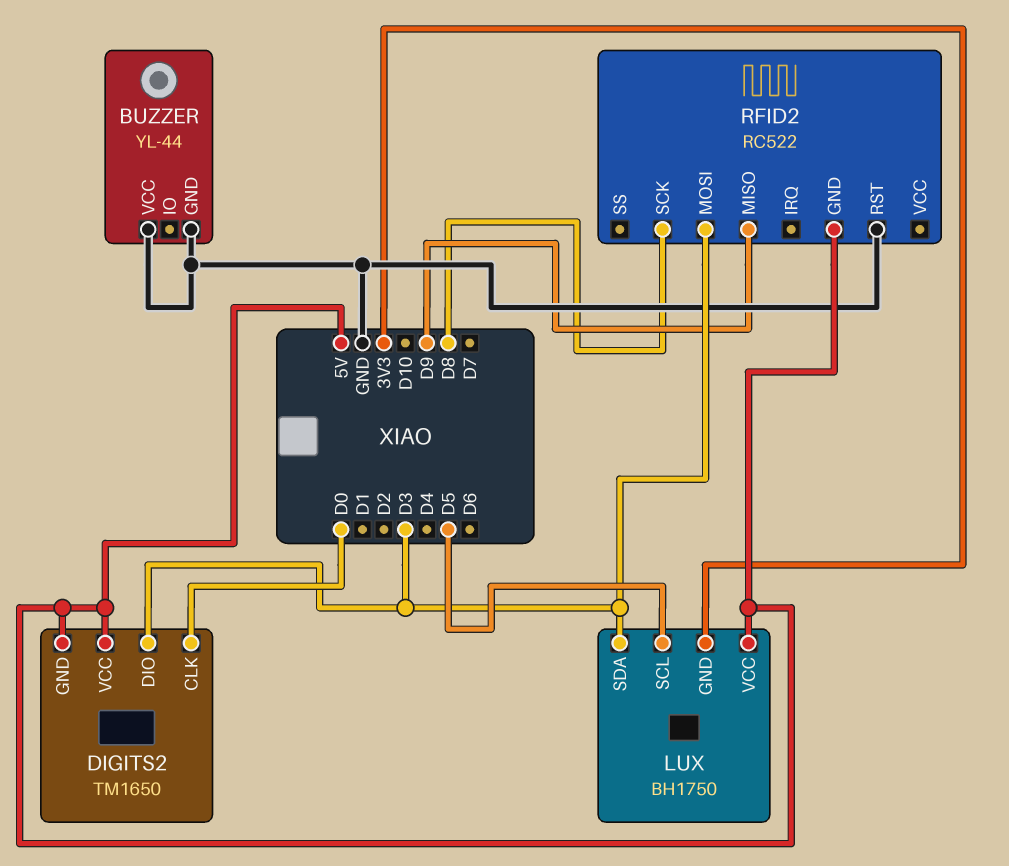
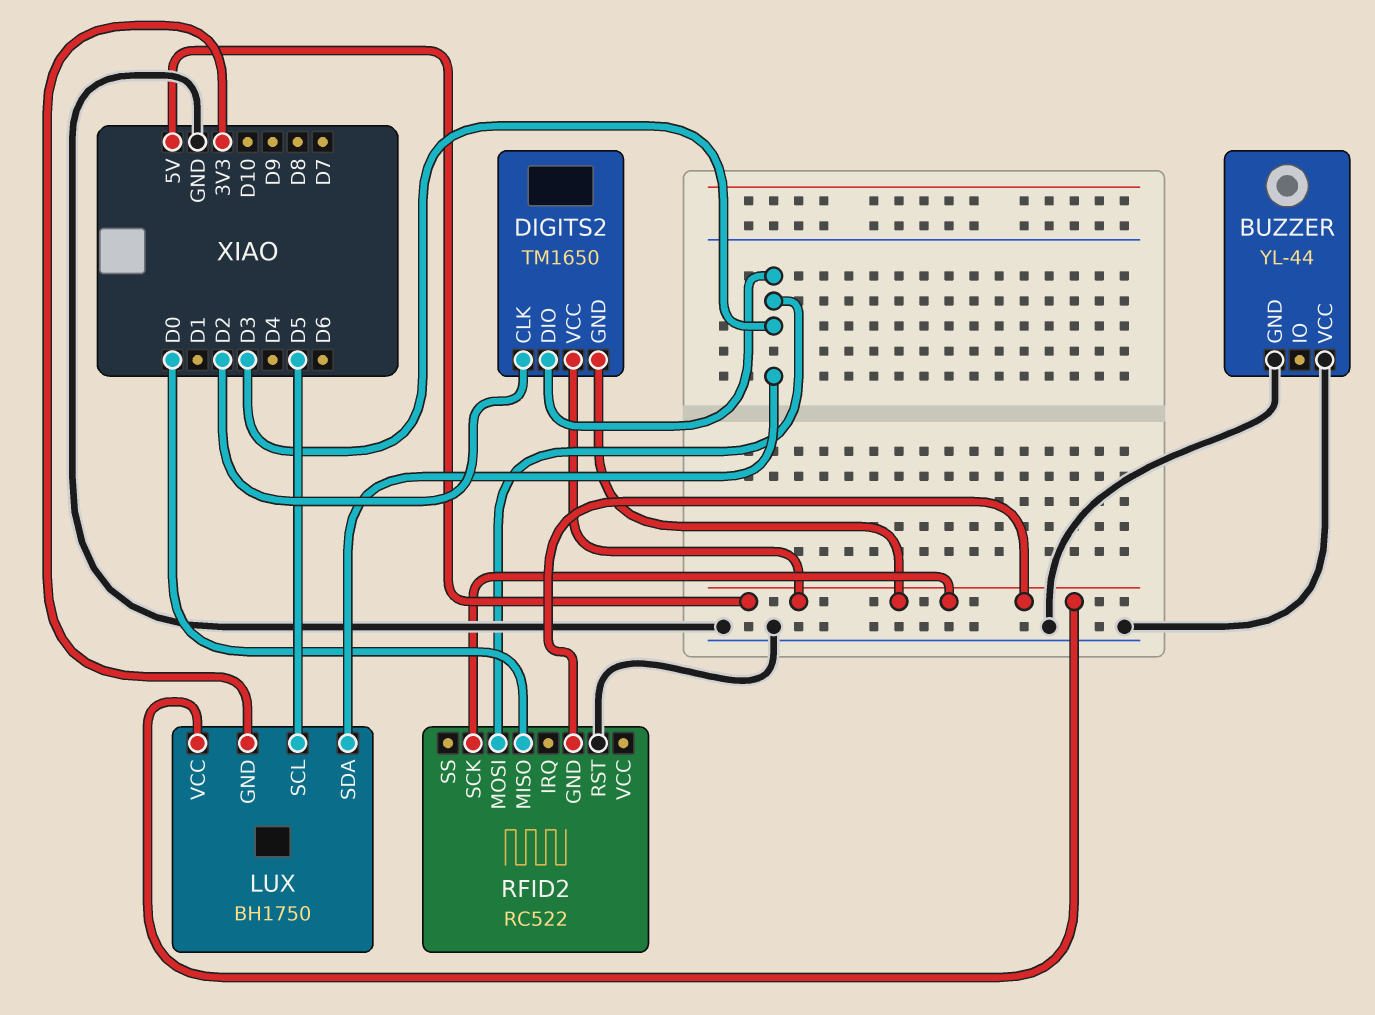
DIGITS2 pin CLK: D0 -> D2
RFID2 pin MISO: D9 -> D0
RFID2 pin SCK: D8 -> 5V

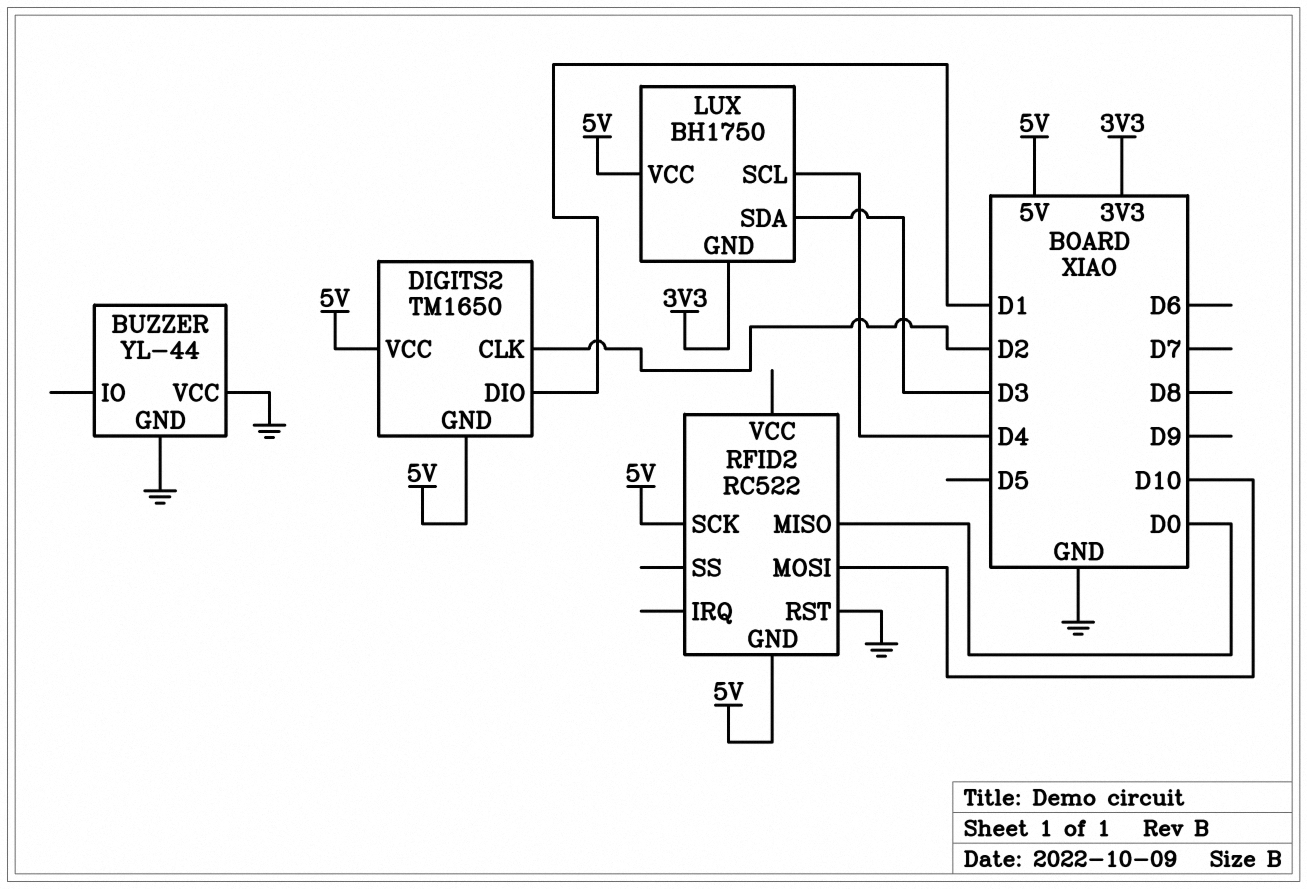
DIGITS2 pin DIO: D3 -> D1
LUX pin SCL: D5 -> D4
RFID2 pin MOSI: D3 -> D10

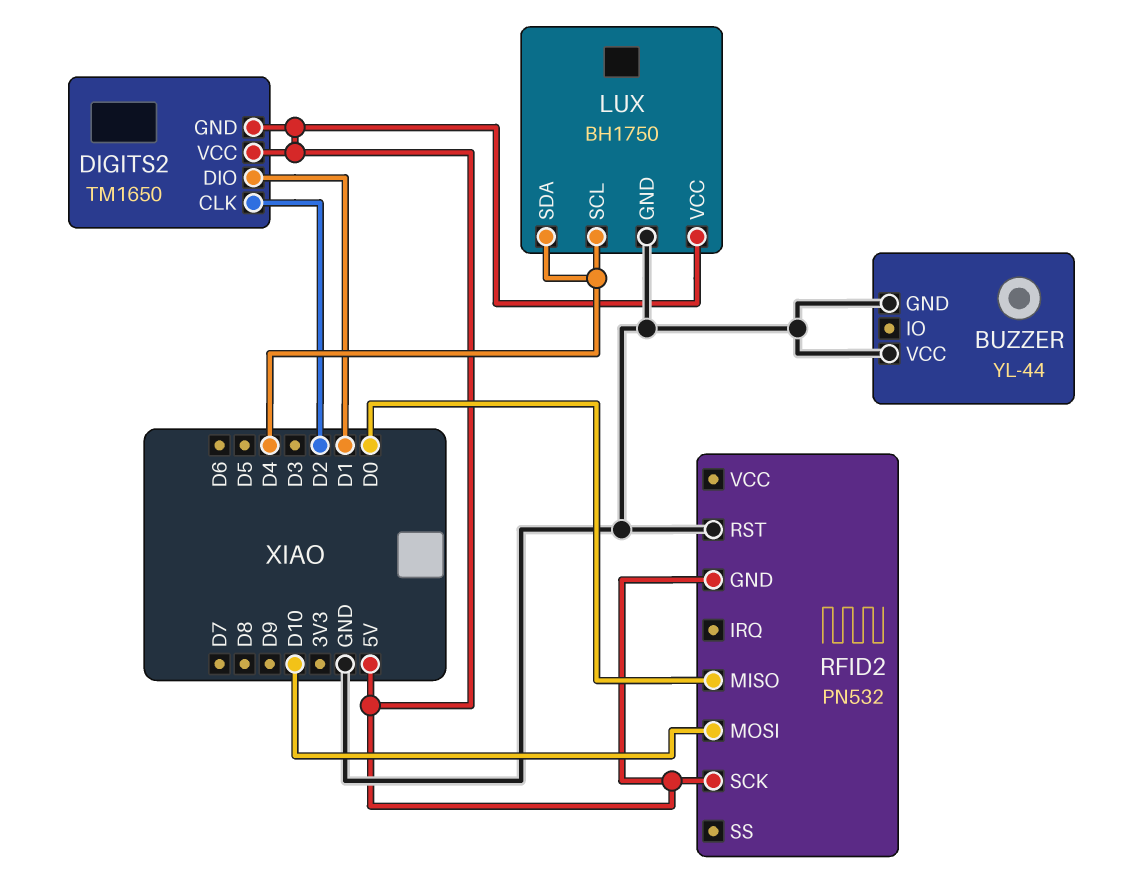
LUX pin GND: 3V3 -> GND
LUX pin SDA: D3 -> D4
RFID2: RC522 -> PN532

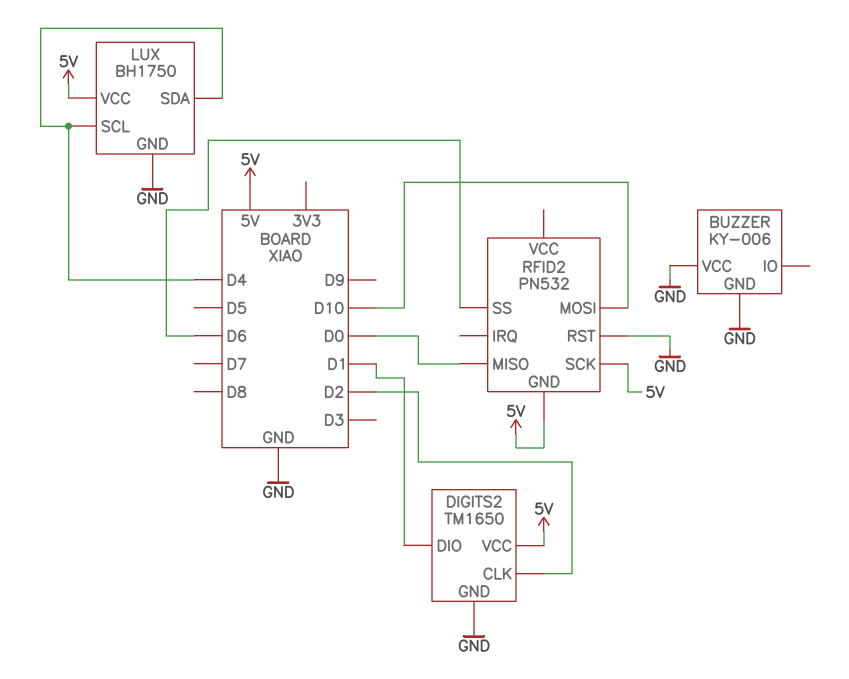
BUZZER: YL-44 -> KY-006
DIGITS2 pin GND: 5V -> GND
RFID2 pin SS: none -> D6

